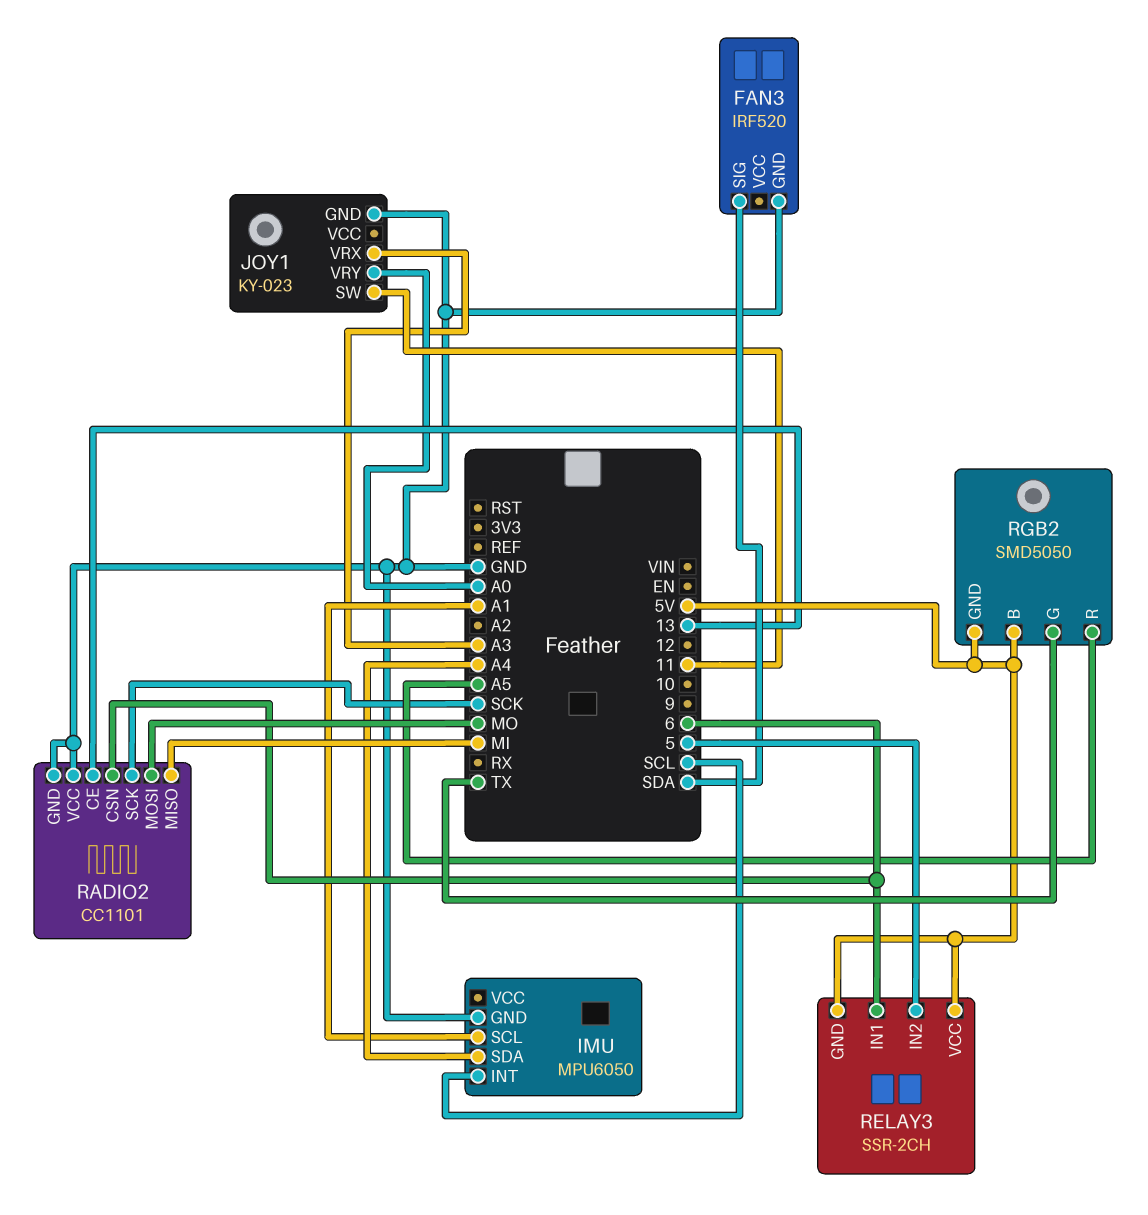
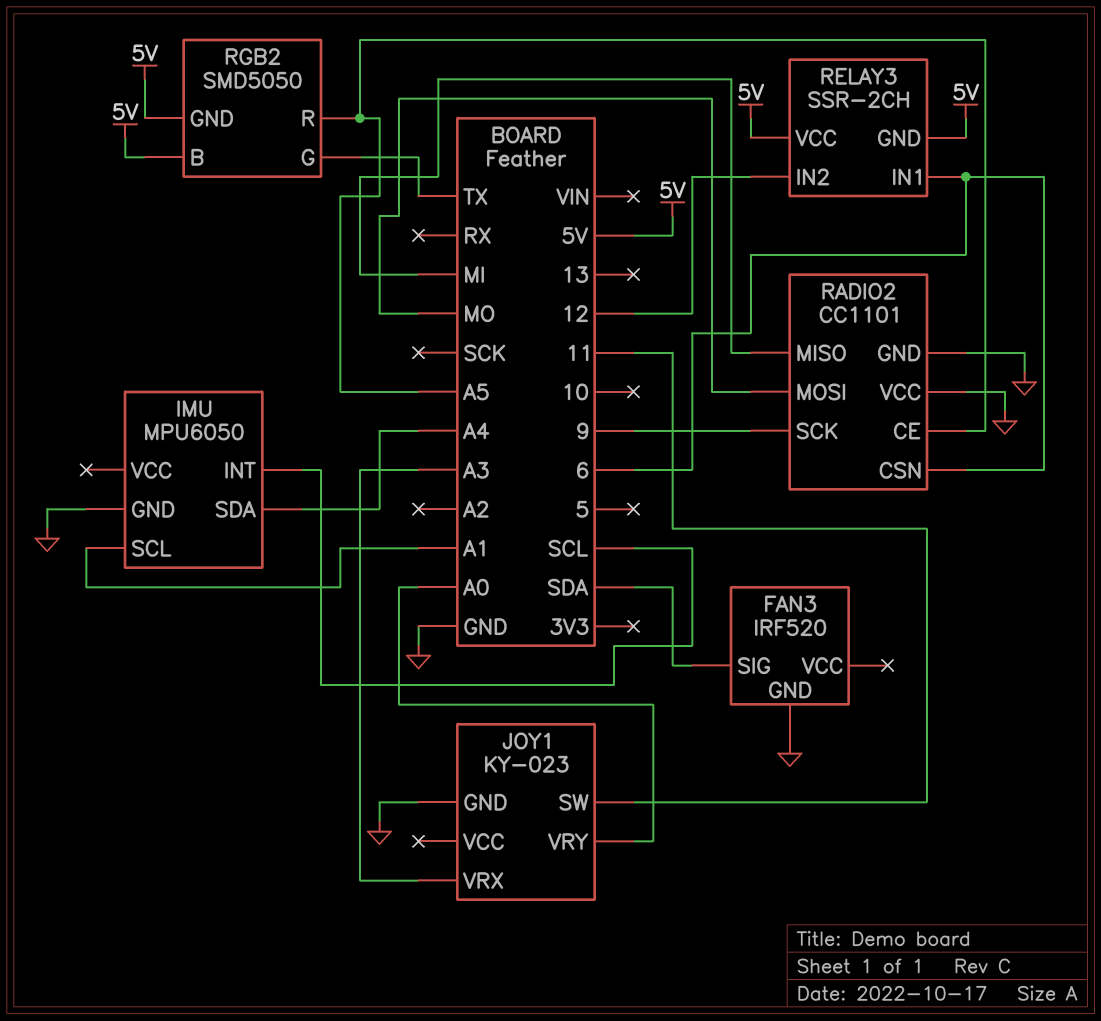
RADIO2 pin CE: 13 -> A5
RADIO2 pin SCK: SCK -> 9
RELAY3 pin IN2: 5 -> 12

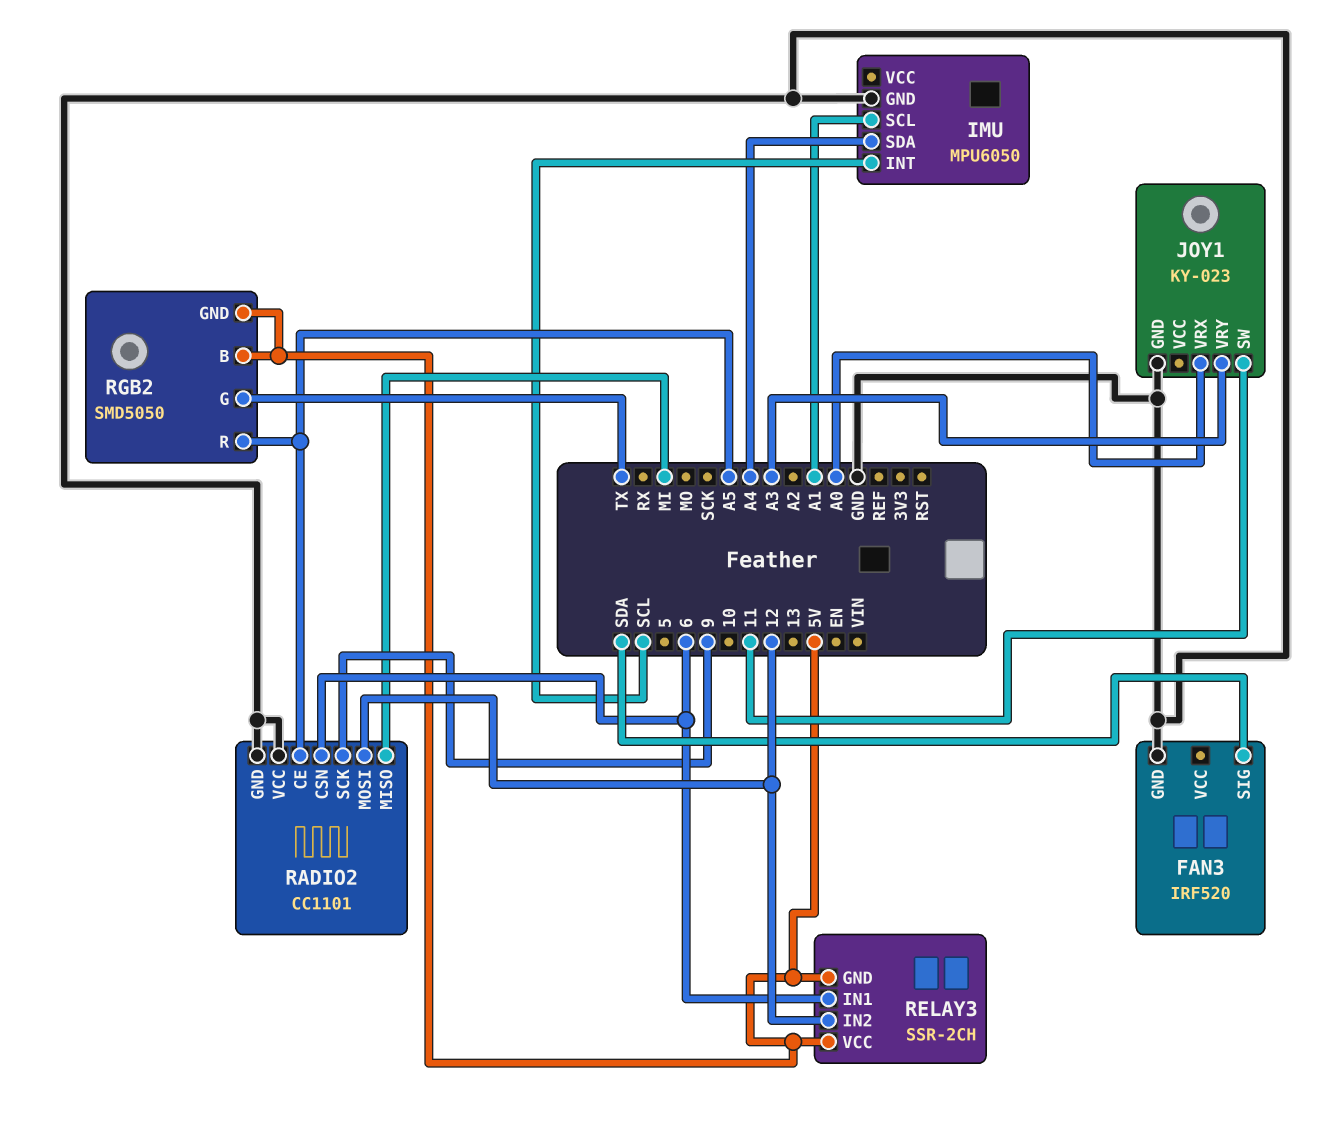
JOY1 pin VRX: A3 -> A0
JOY1 pin VRY: A0 -> A3
RADIO2 pin MOSI: MO -> 12

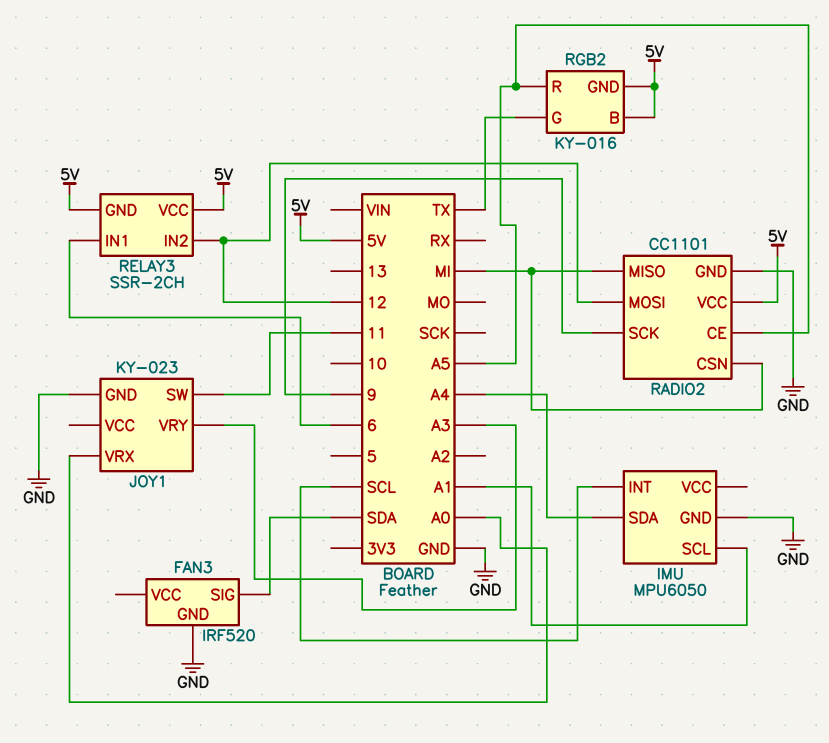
RADIO2 pin CSN: 6 -> MI
RADIO2 pin VCC: GND -> 5V
RGB2: SMD5050 -> KY-016

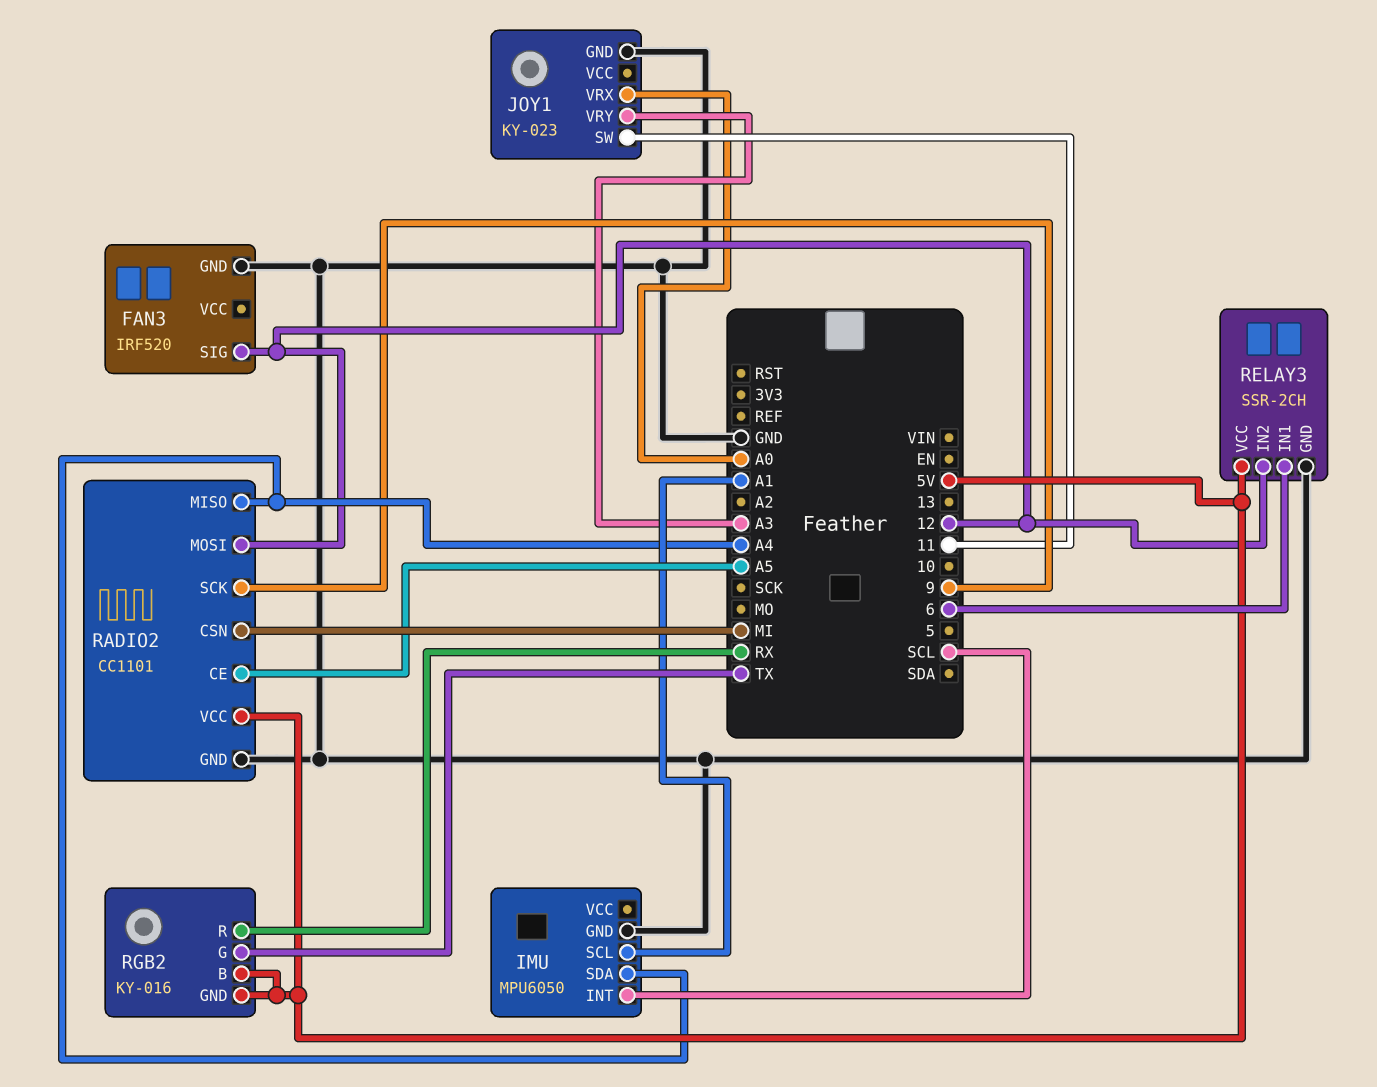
FAN3 pin SIG: SDA -> 12
RADIO2 pin MISO: MI -> A4
RELAY3 pin GND: 5V -> GND
RGB2 pin R: A5 -> RX

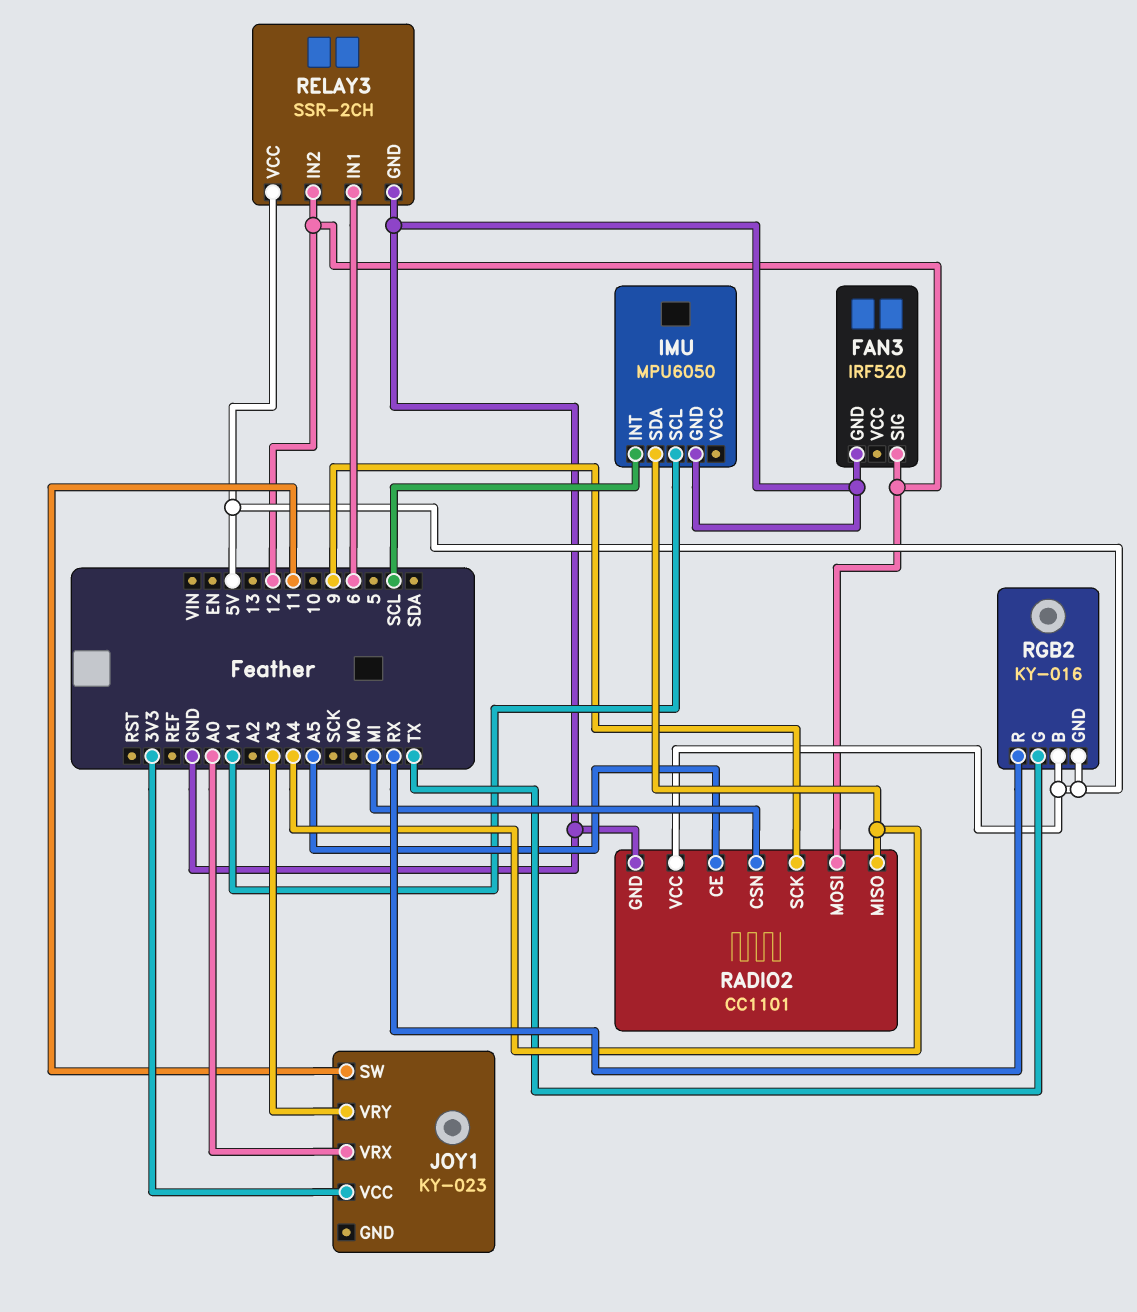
JOY1 pin GND: GND -> none
JOY1 pin VCC: none -> 3V3

